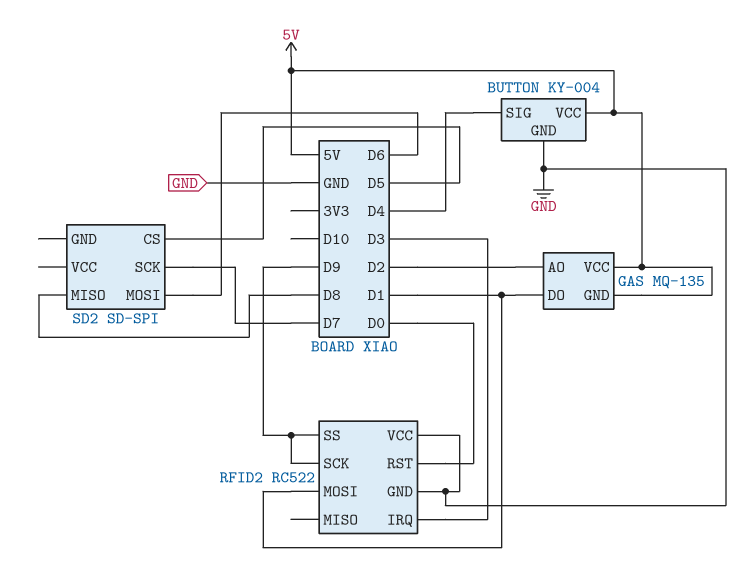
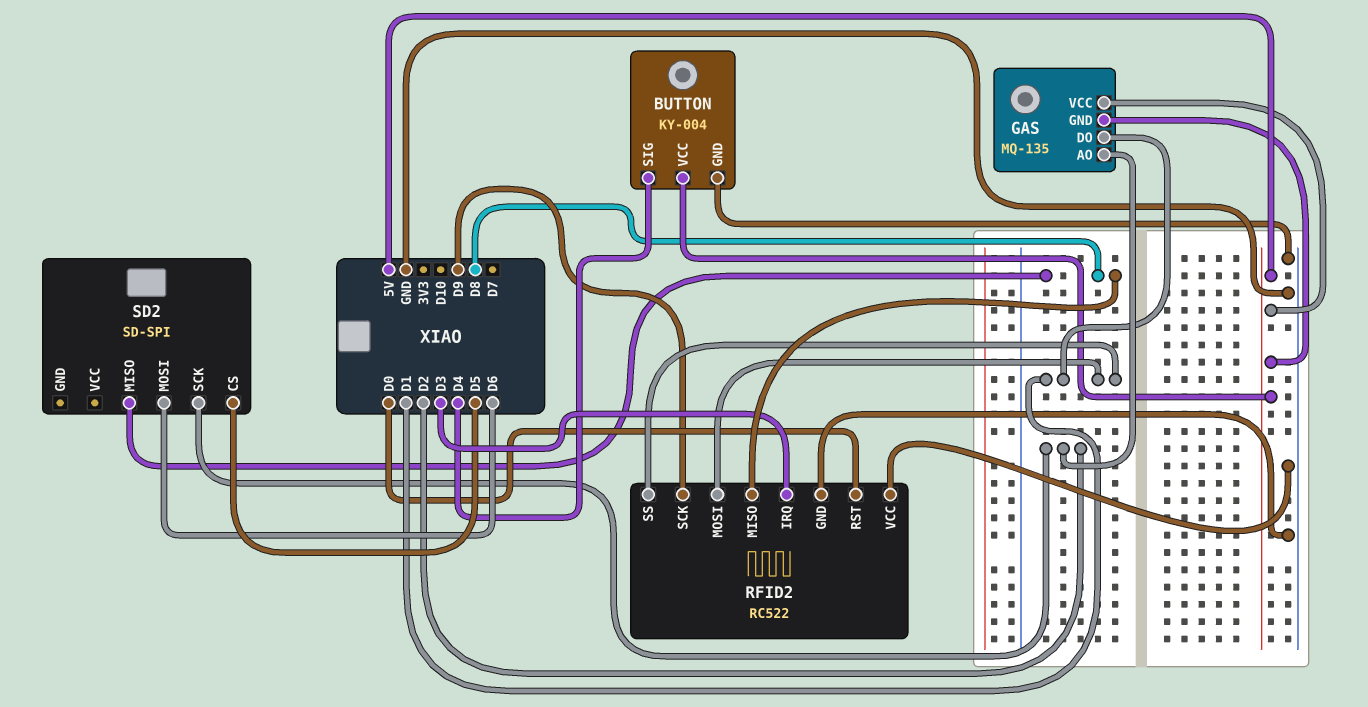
RFID2 pin MISO: none -> D8
RFID2 pin SS: D9 -> D1
SD2 pin SCK: D7 -> D2

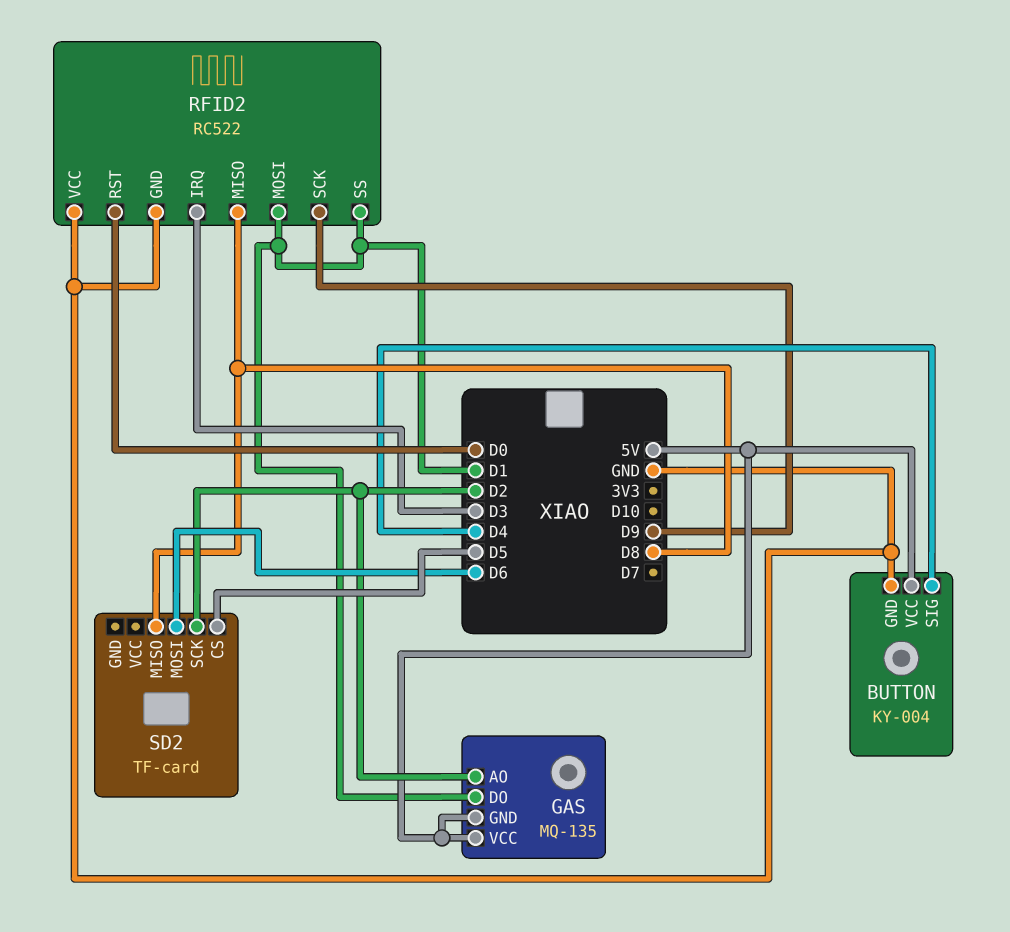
SD2: SD-SPI -> TF-card

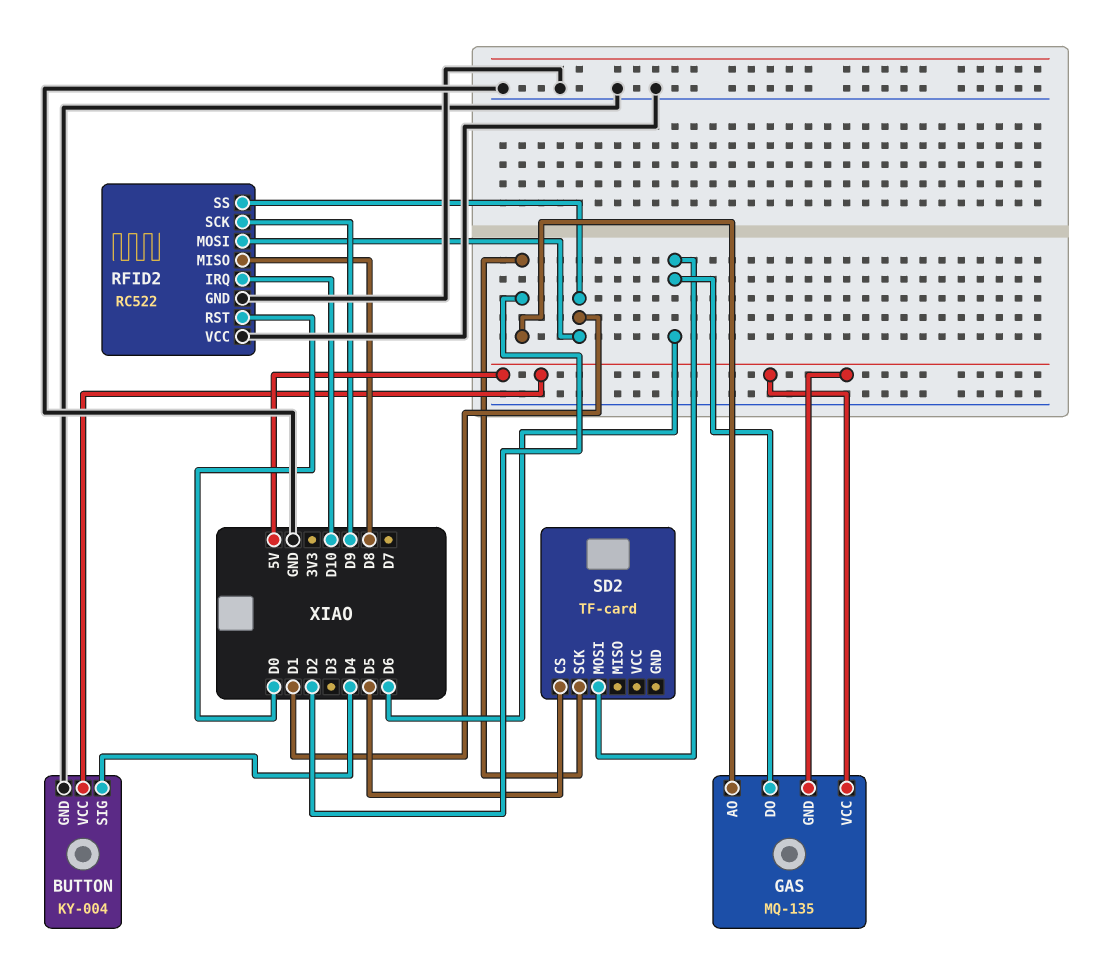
GAS pin DO: D1 -> D6
RFID2 pin IRQ: D3 -> D10
SD2 pin MISO: D8 -> none

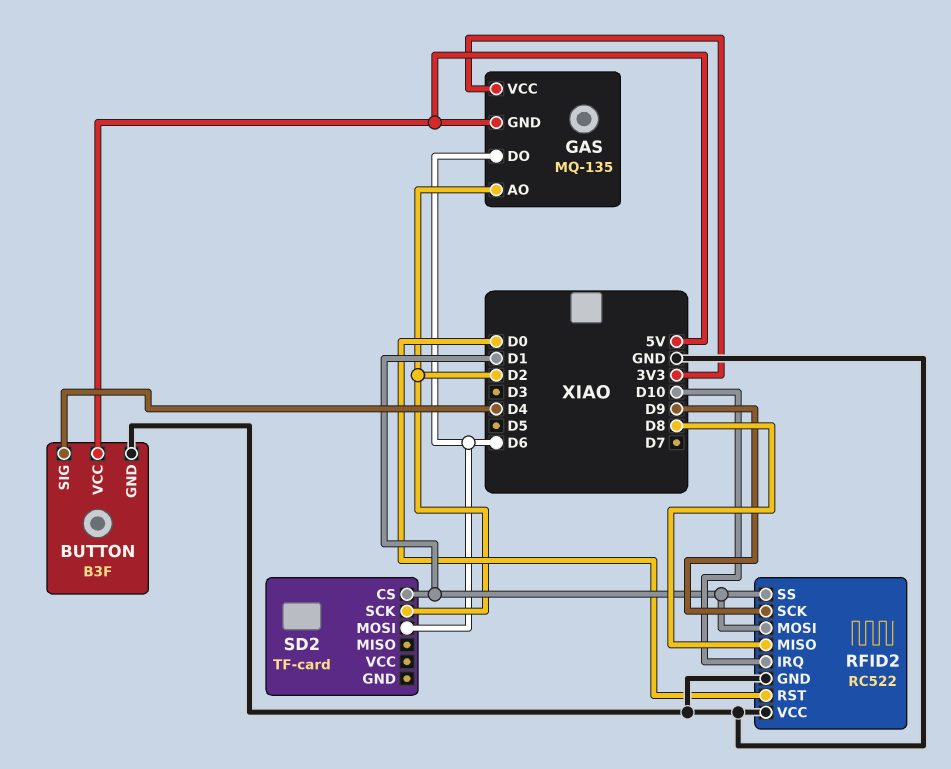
BUTTON: KY-004 -> B3F
GAS pin VCC: 5V -> 3V3
SD2 pin CS: D5 -> D1

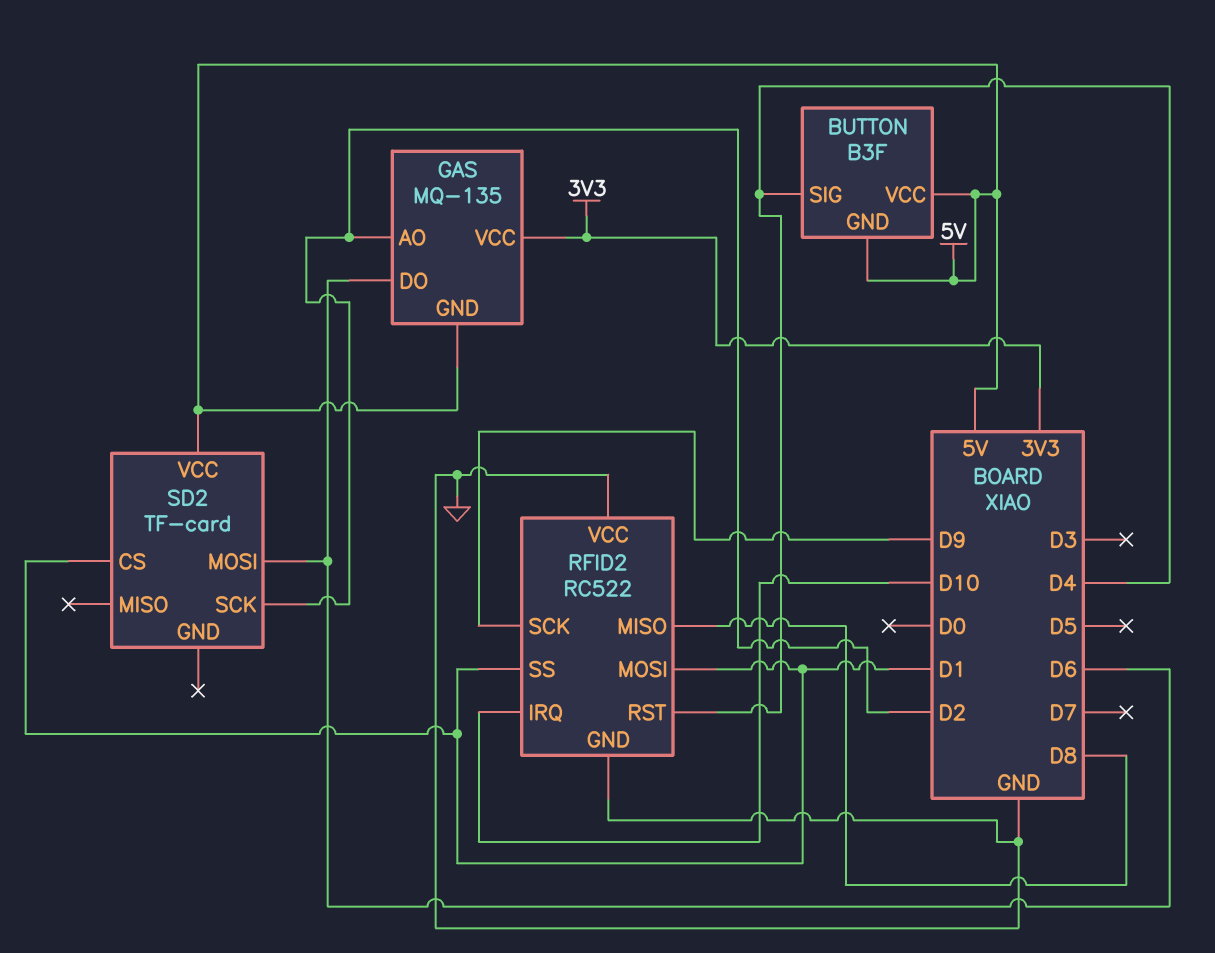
BUTTON pin GND: GND -> 5V
RFID2 pin RST: D0 -> D4
SD2 pin VCC: none -> 5V

